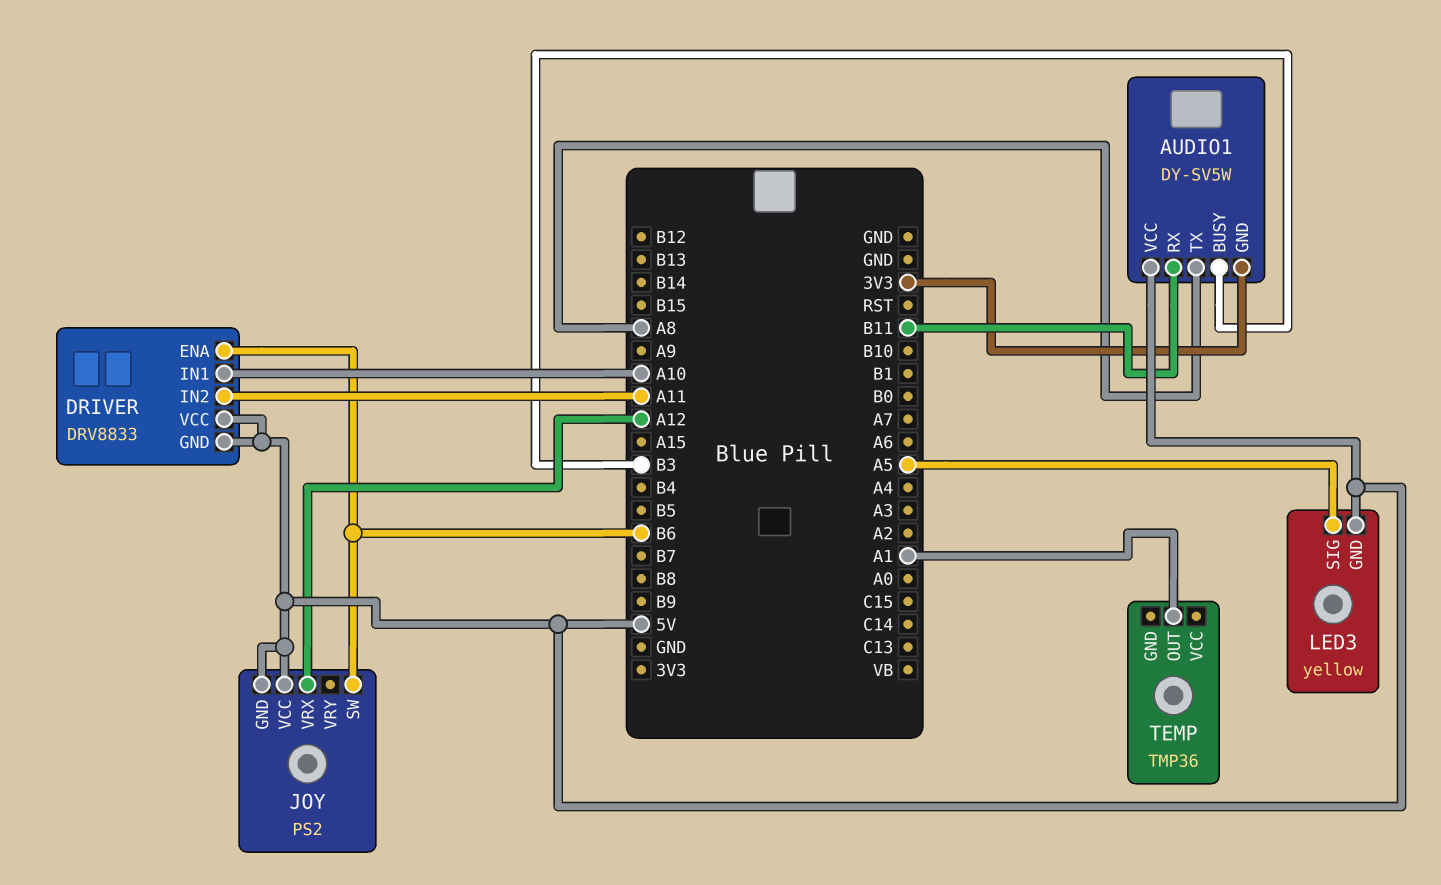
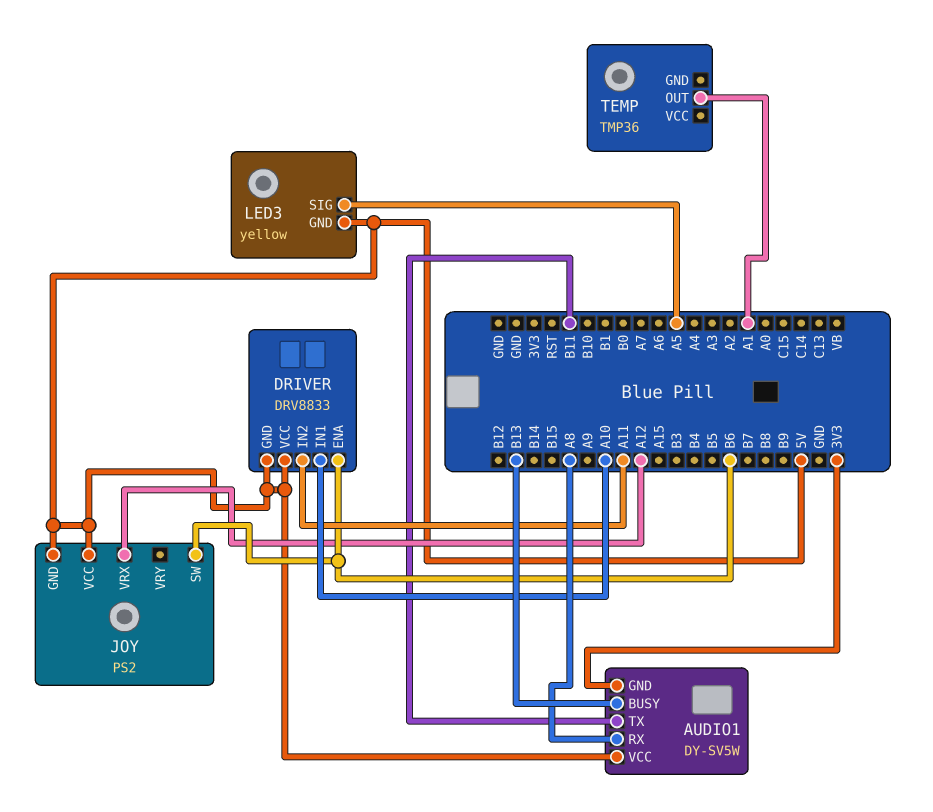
AUDIO1 pin BUSY: B3 -> B13
AUDIO1 pin RX: B11 -> A8
AUDIO1 pin TX: A8 -> B11

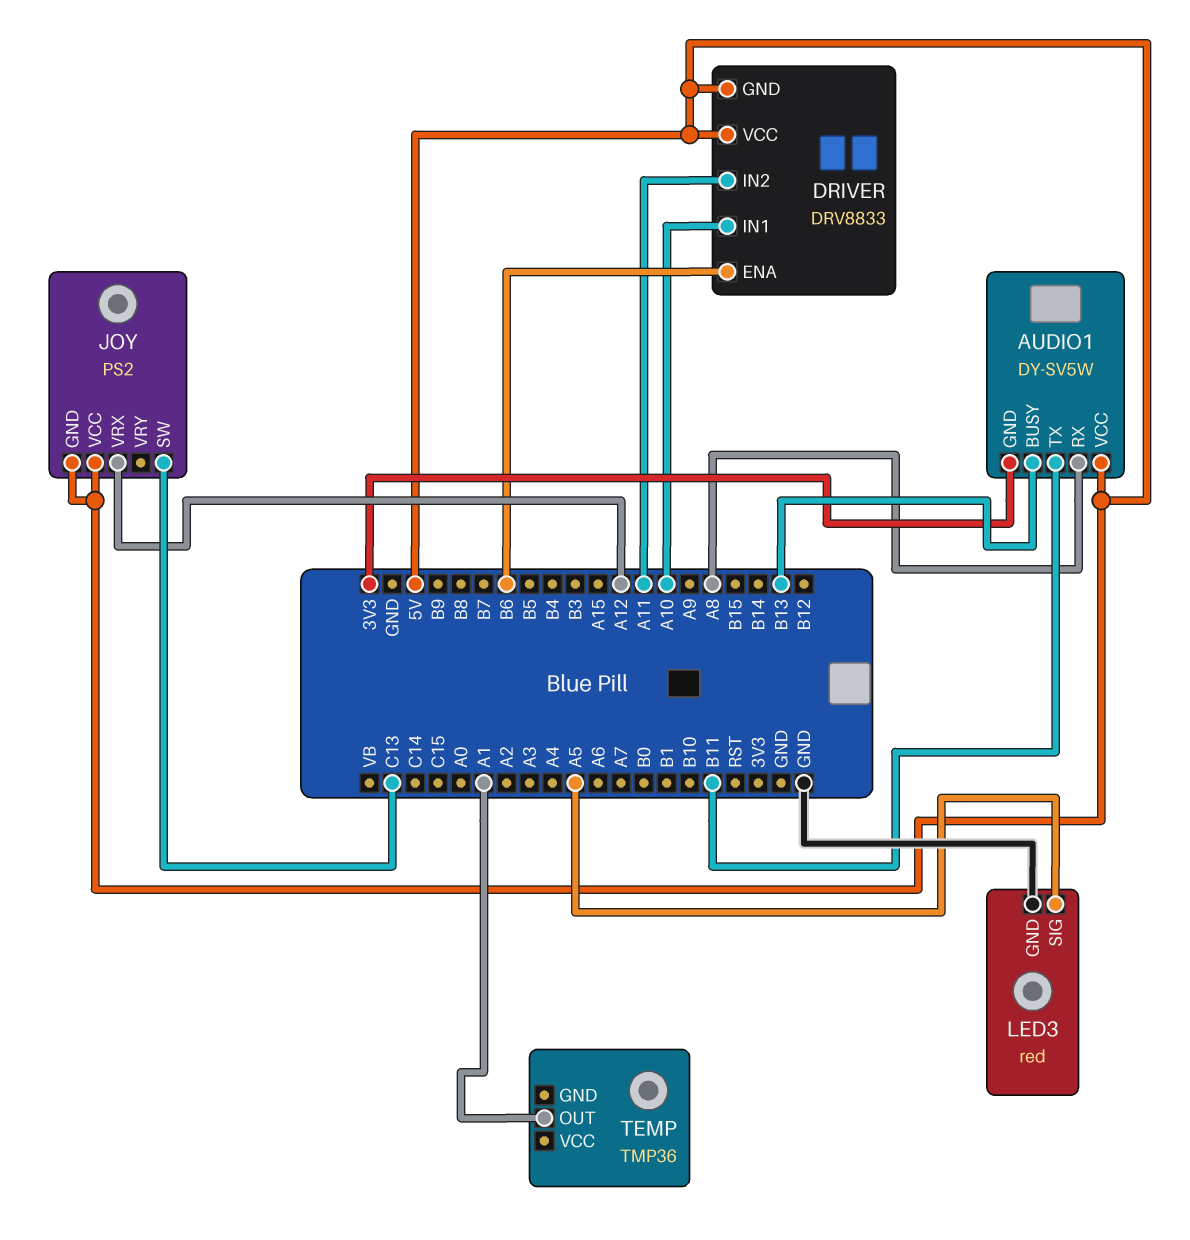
JOY pin SW: B6 -> C13
LED3: yellow -> red
LED3 pin GND: 5V -> GND

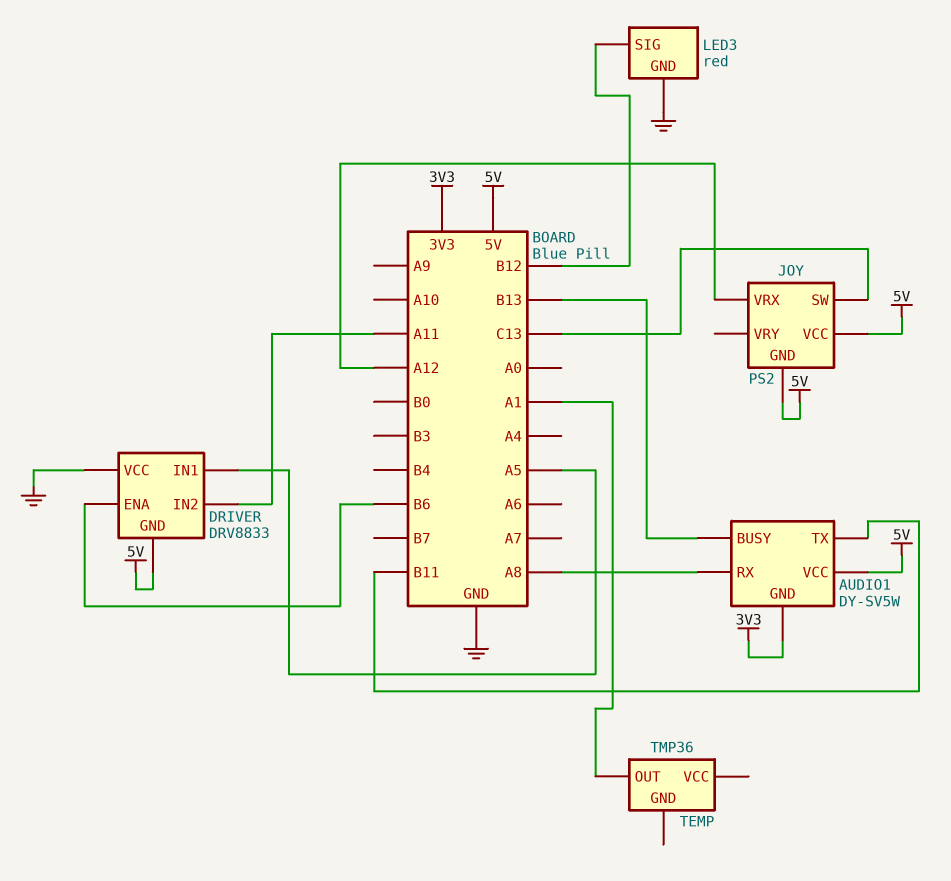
DRIVER pin IN1: A10 -> A5
DRIVER pin VCC: 5V -> GND
LED3 pin SIG: A5 -> B12

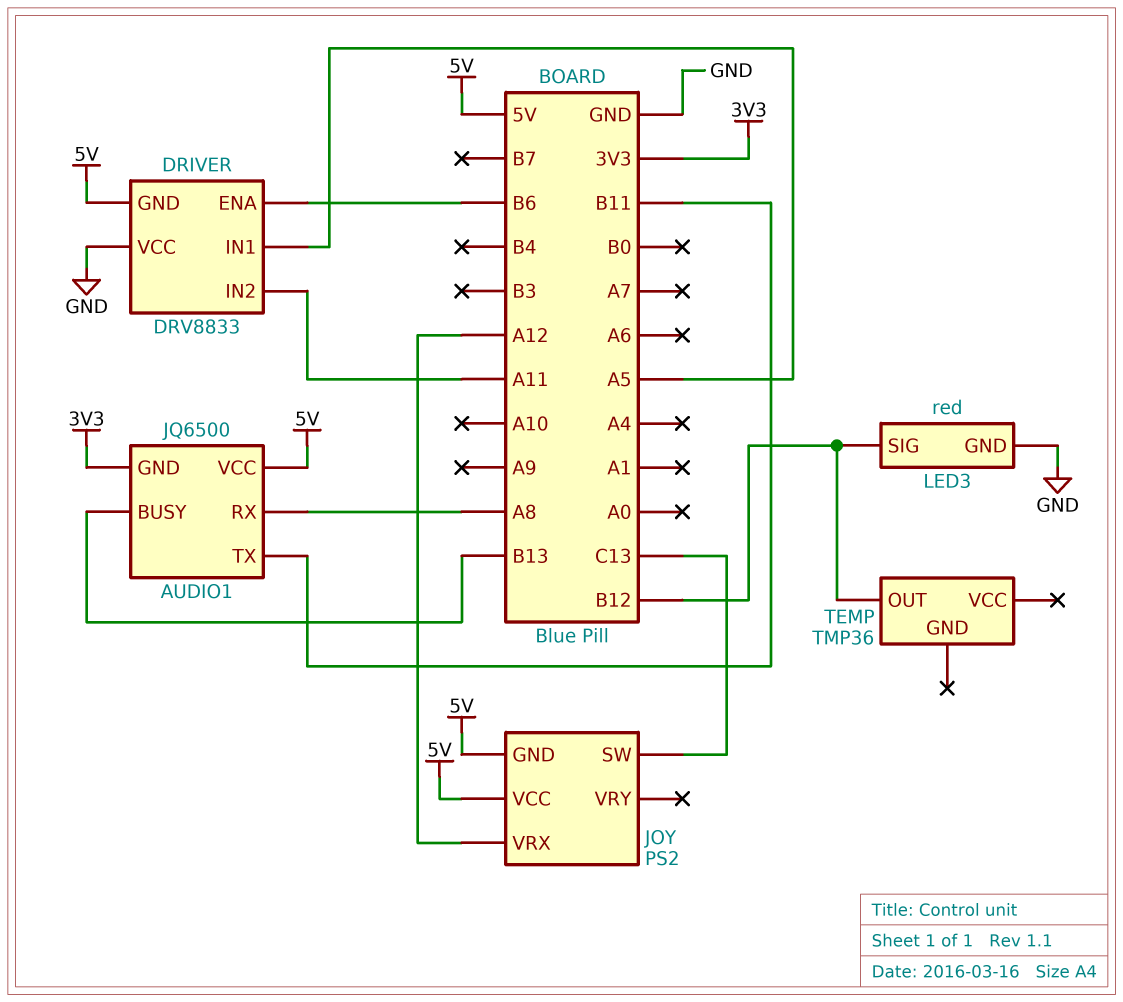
AUDIO1: DY-SV5W -> JQ6500
TEMP pin OUT: A1 -> B12

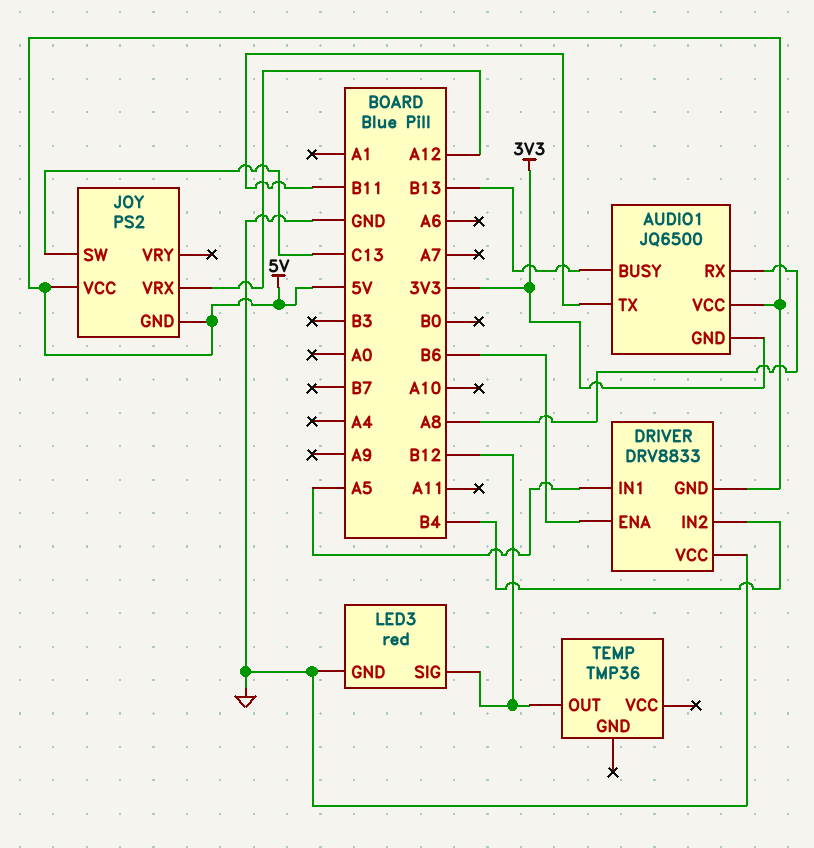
DRIVER pin IN2: A11 -> B4

